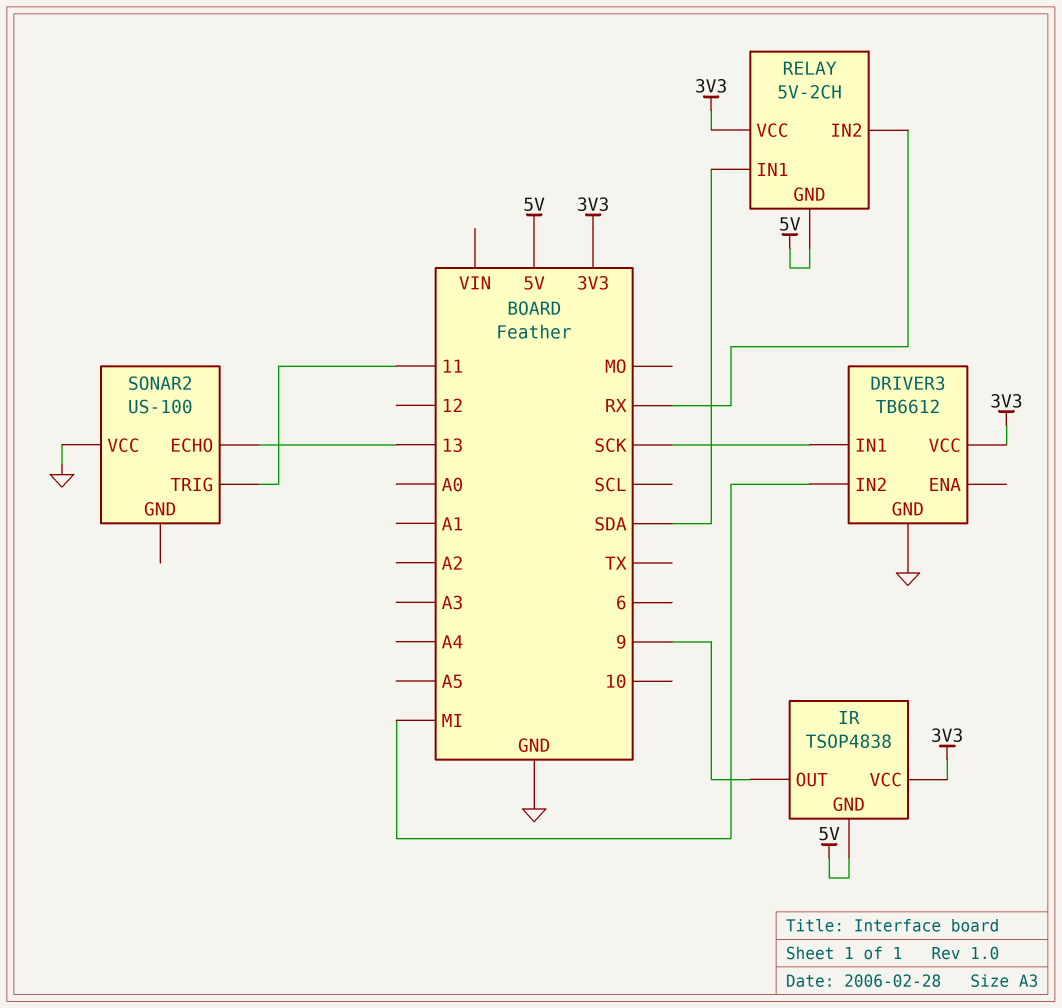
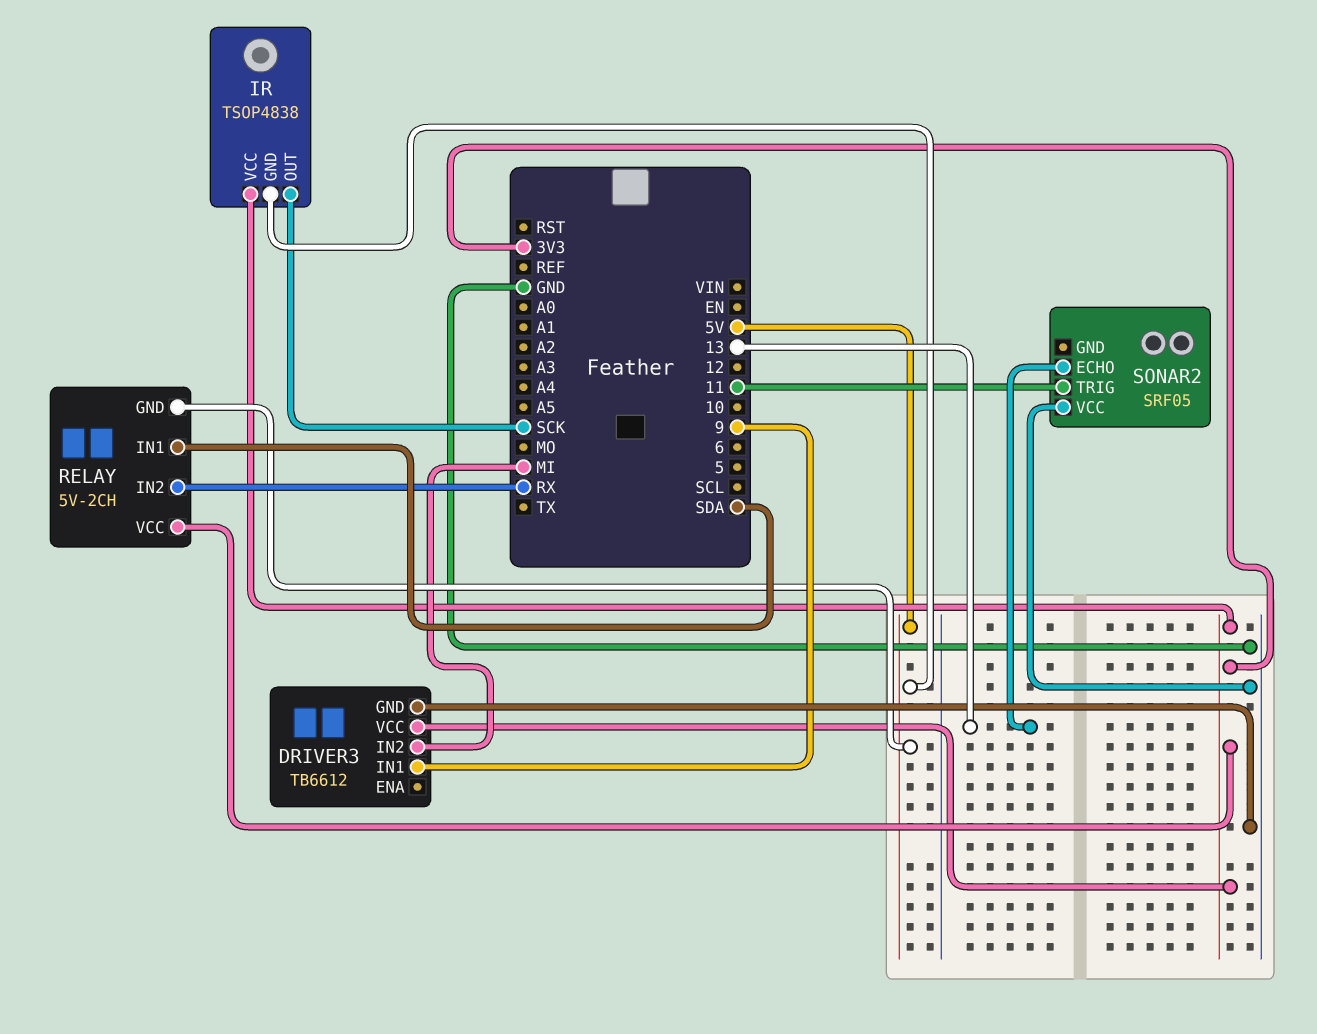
DRIVER3 pin IN1: SCK -> 9
IR pin OUT: 9 -> SCK
SONAR2: US-100 -> SRF05

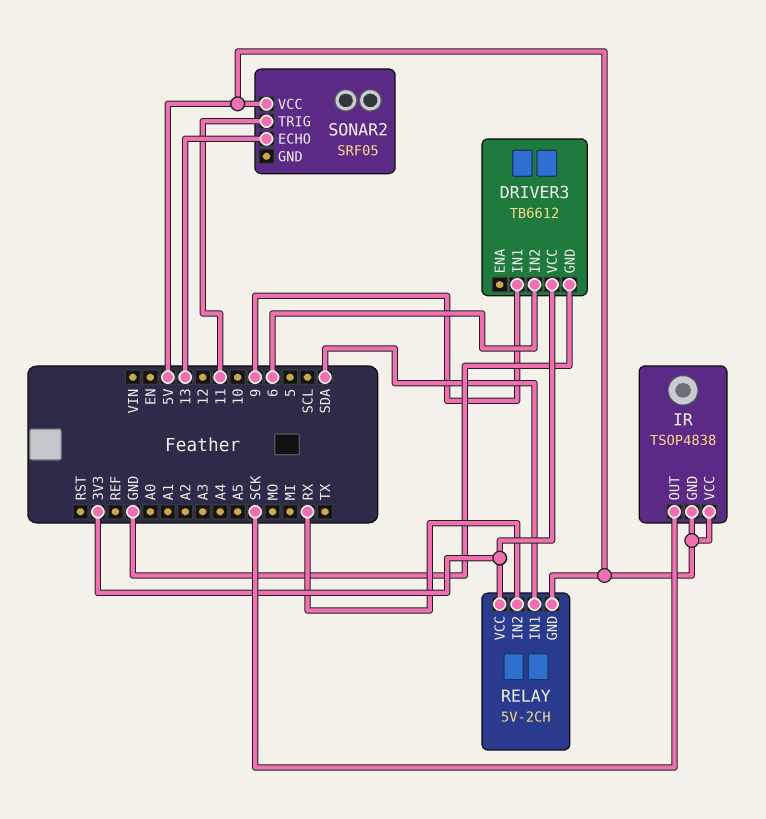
DRIVER3 pin IN2: MI -> 6
IR pin VCC: 3V3 -> 5V
SONAR2 pin VCC: GND -> 5V

